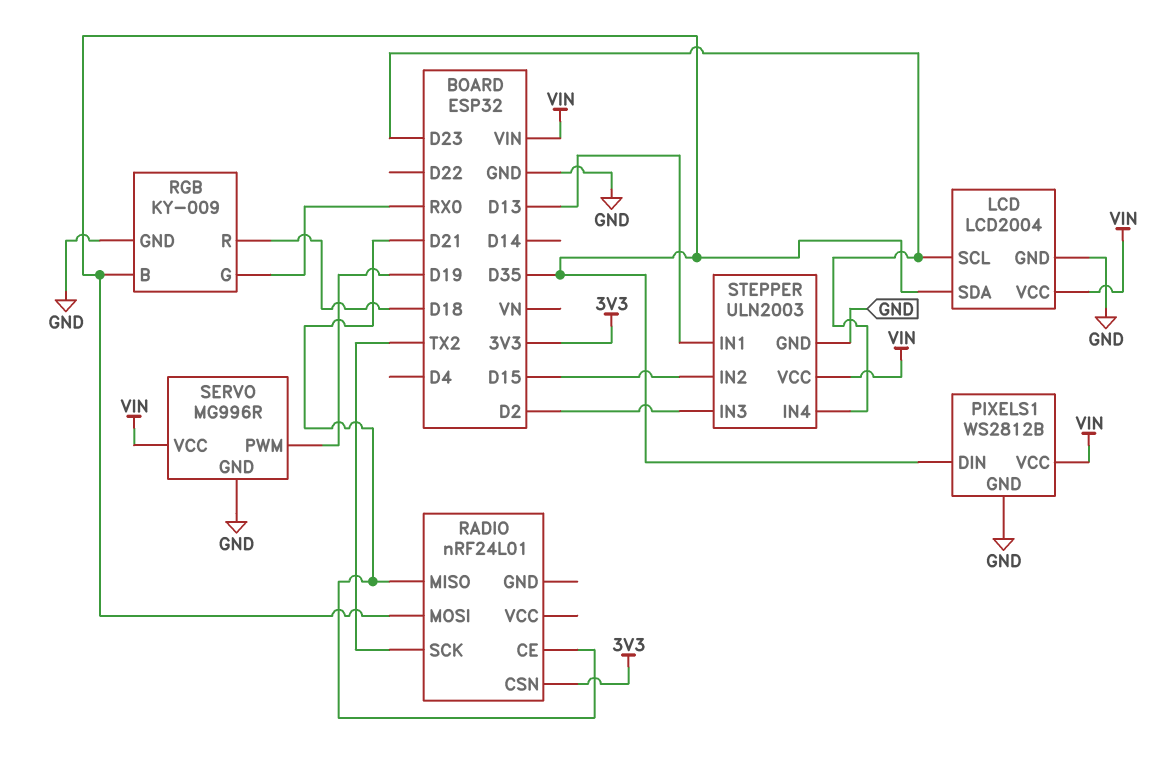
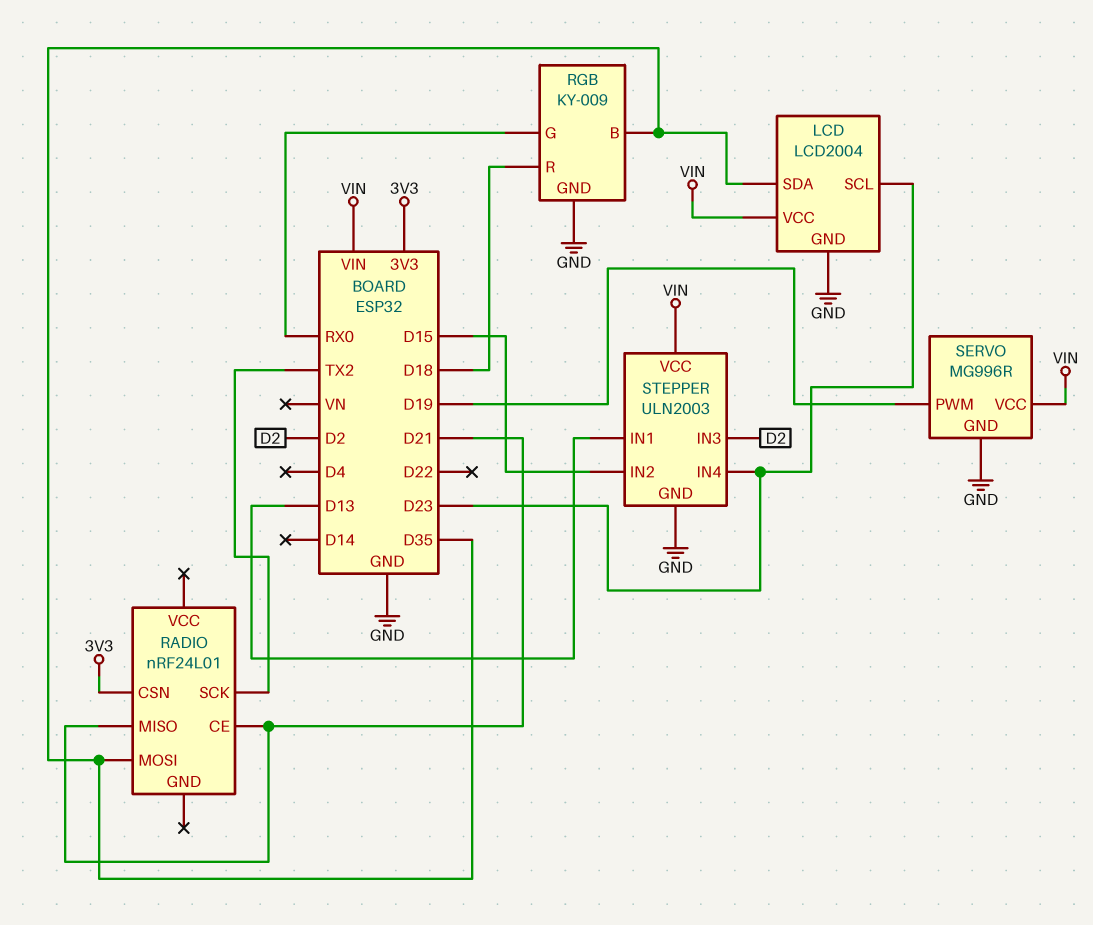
PIXELS1: WS2812B -> none
PIXELS1 pin DIN: D35 -> none
PIXELS1 pin GND: GND -> none
PIXELS1 pin VCC: VIN -> none

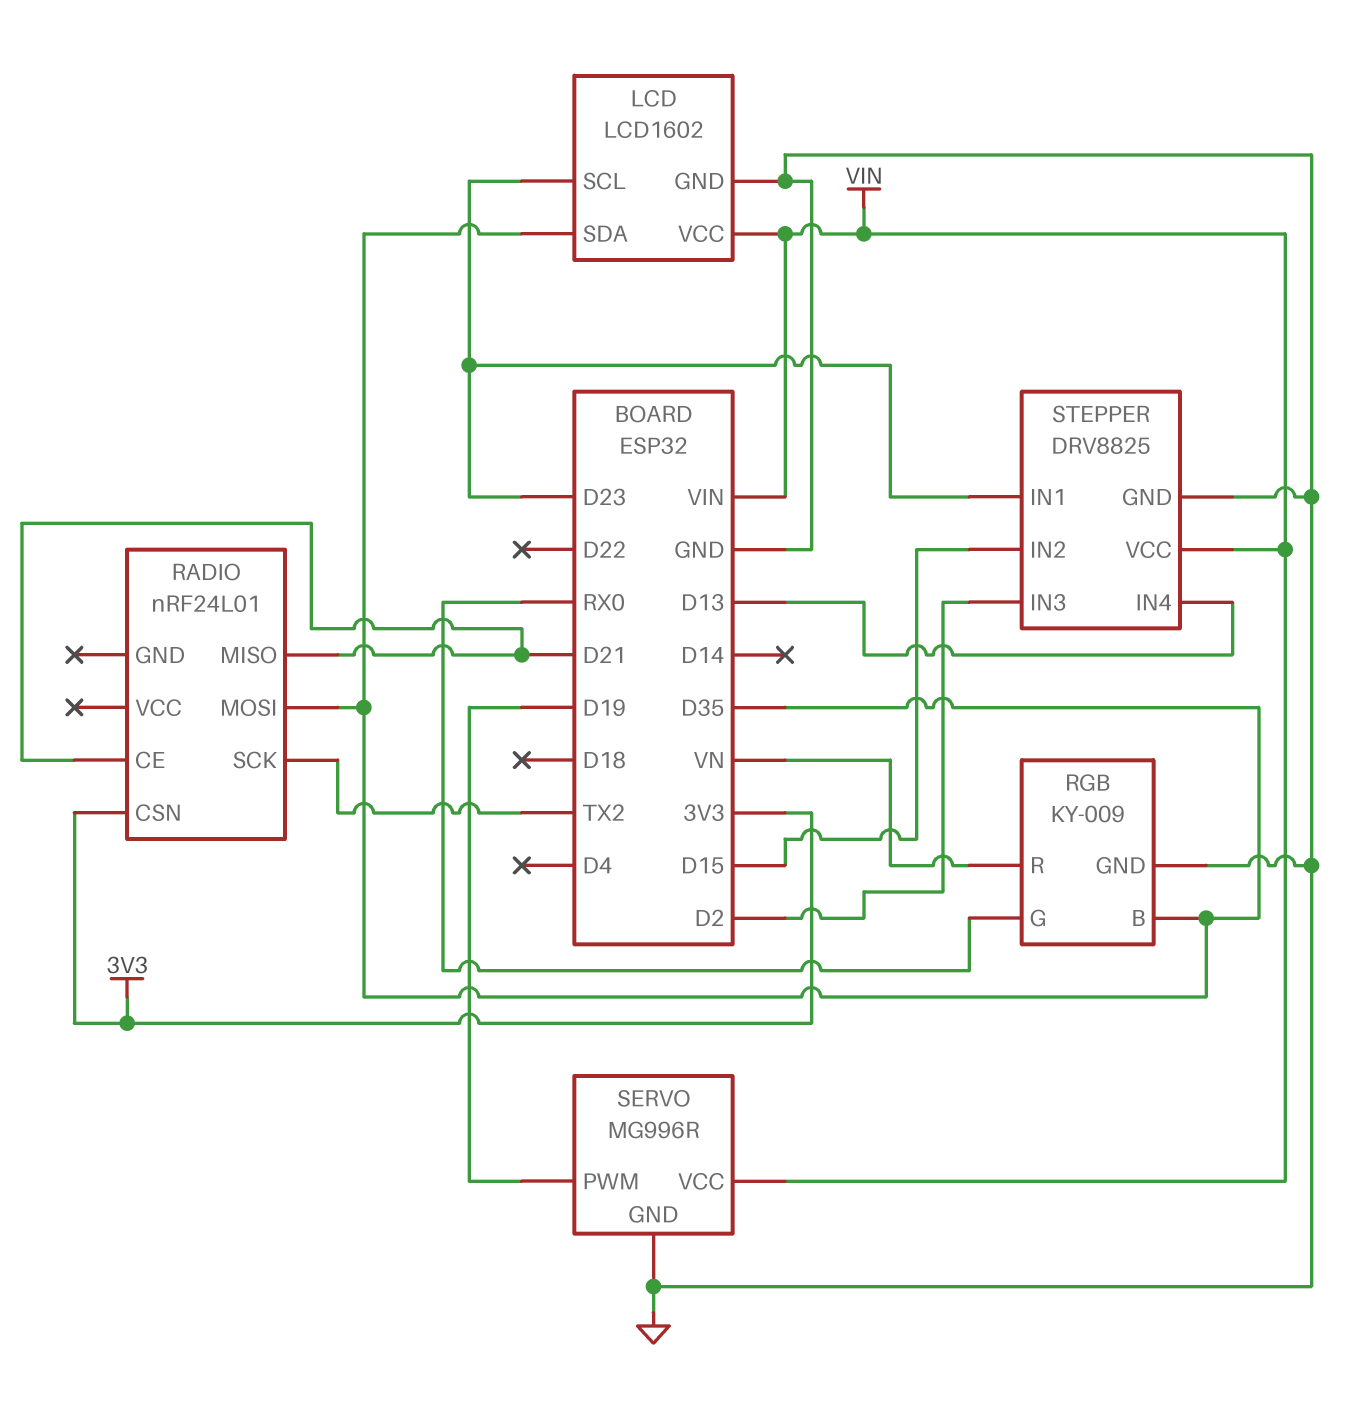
LCD: LCD2004 -> LCD1602
RGB pin R: D18 -> VN
STEPPER: ULN2003 -> DRV8825
STEPPER pin IN1: D13 -> D23
STEPPER pin IN4: D23 -> D13

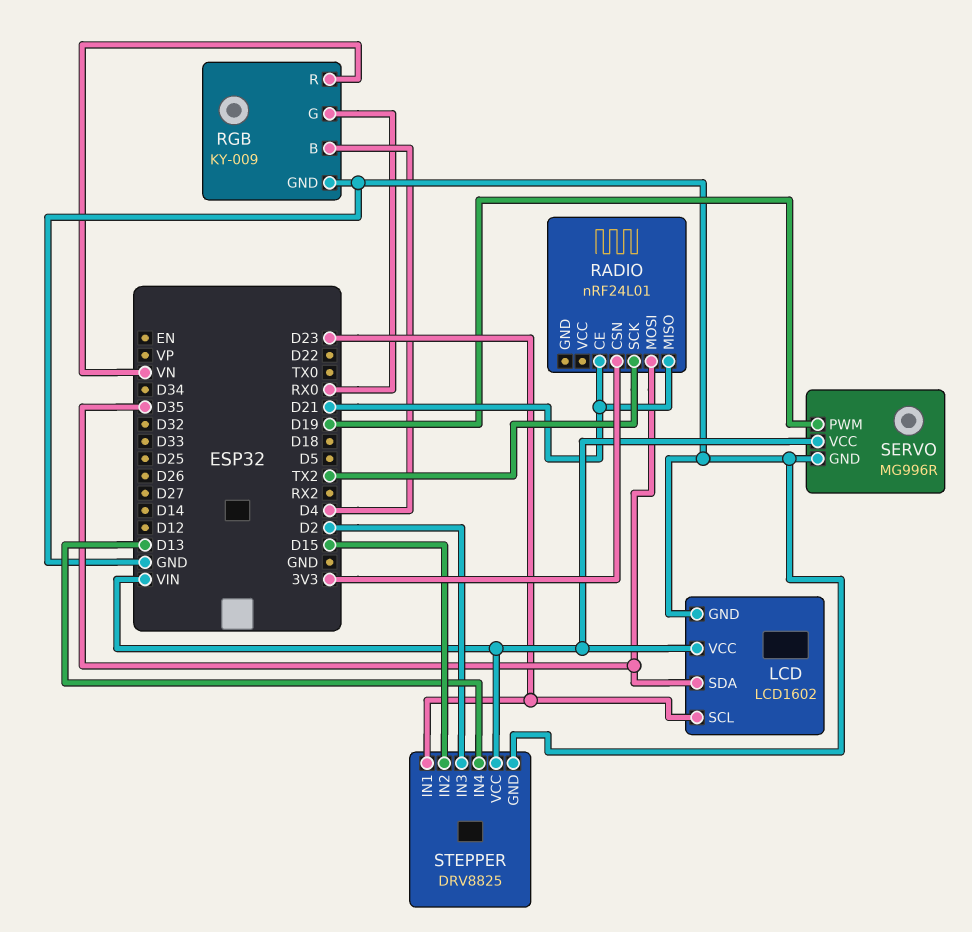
RGB pin B: D35 -> D4

